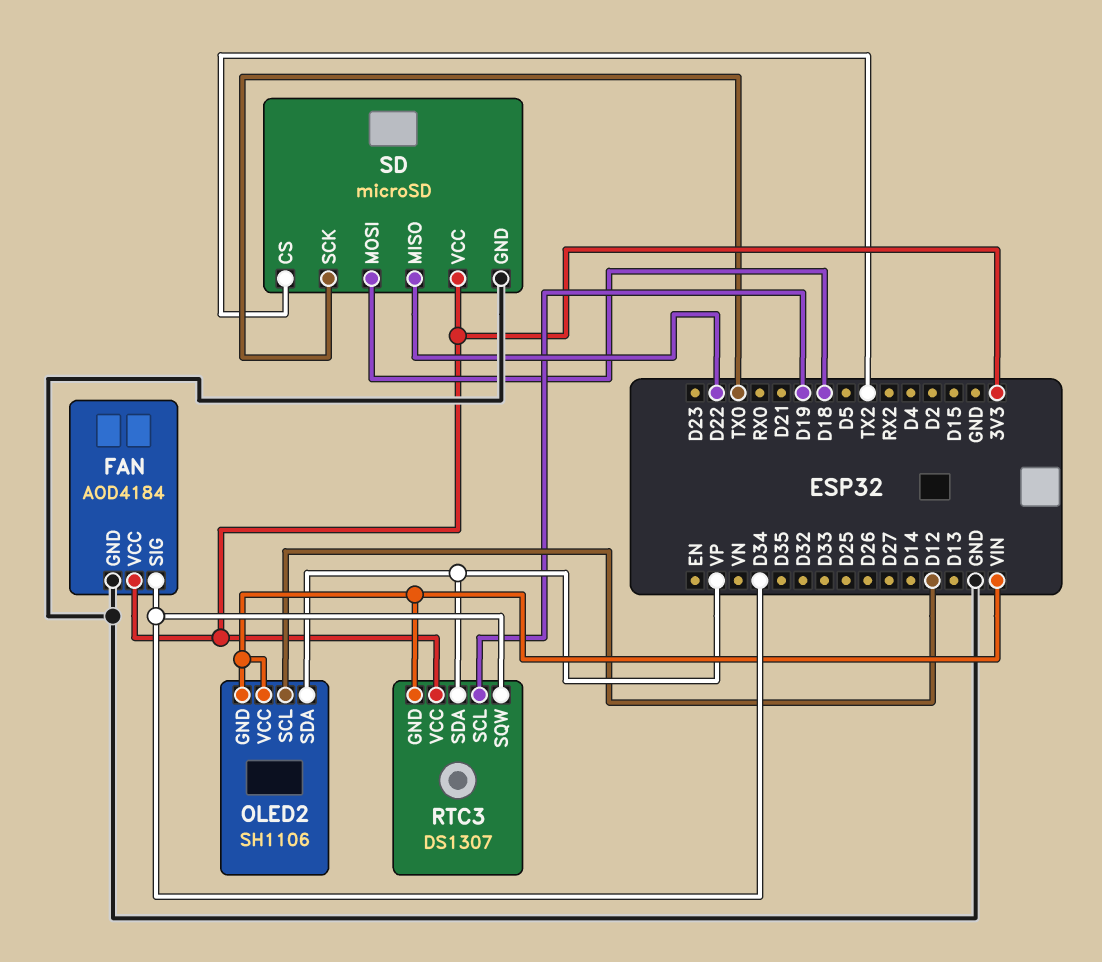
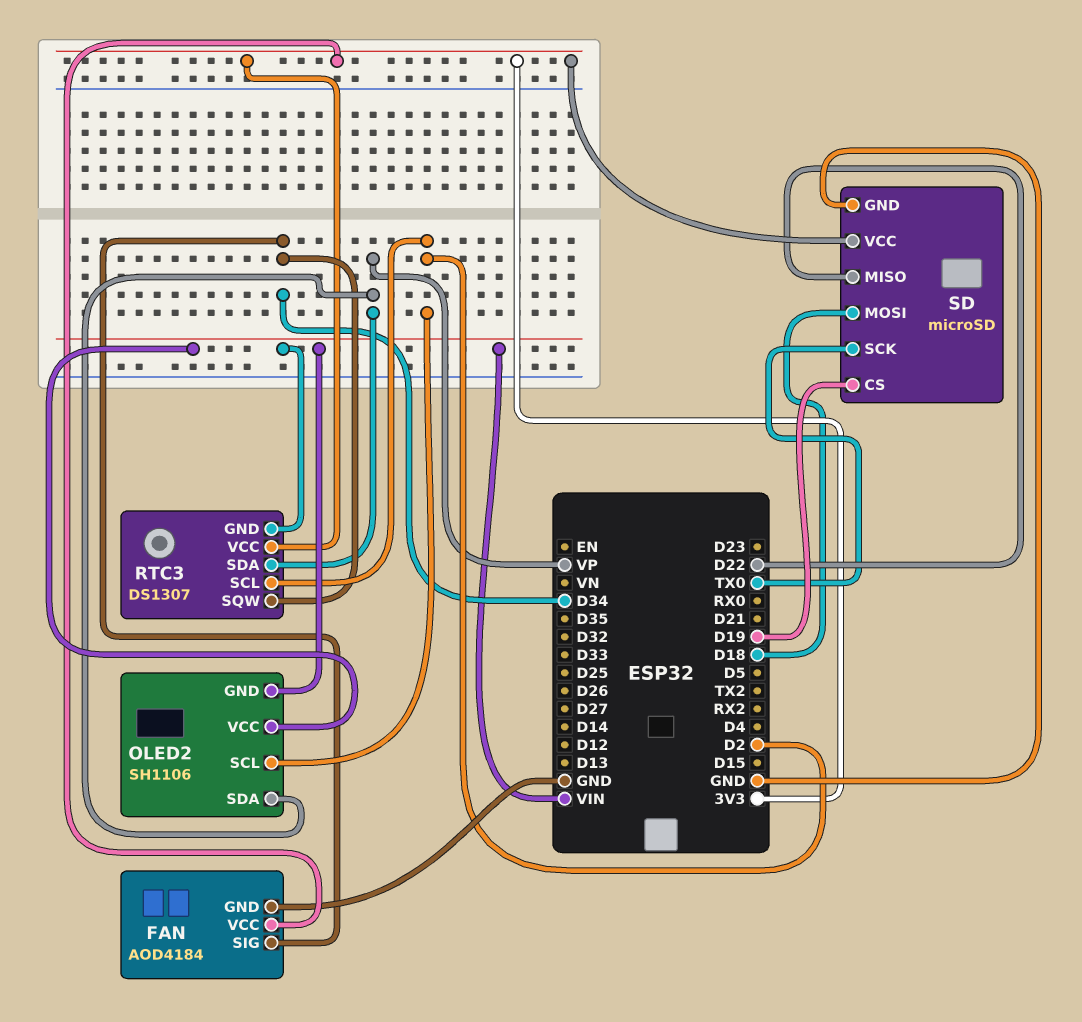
OLED2 pin SCL: D12 -> D2
RTC3 pin SCL: D19 -> D2
SD pin CS: TX2 -> D19

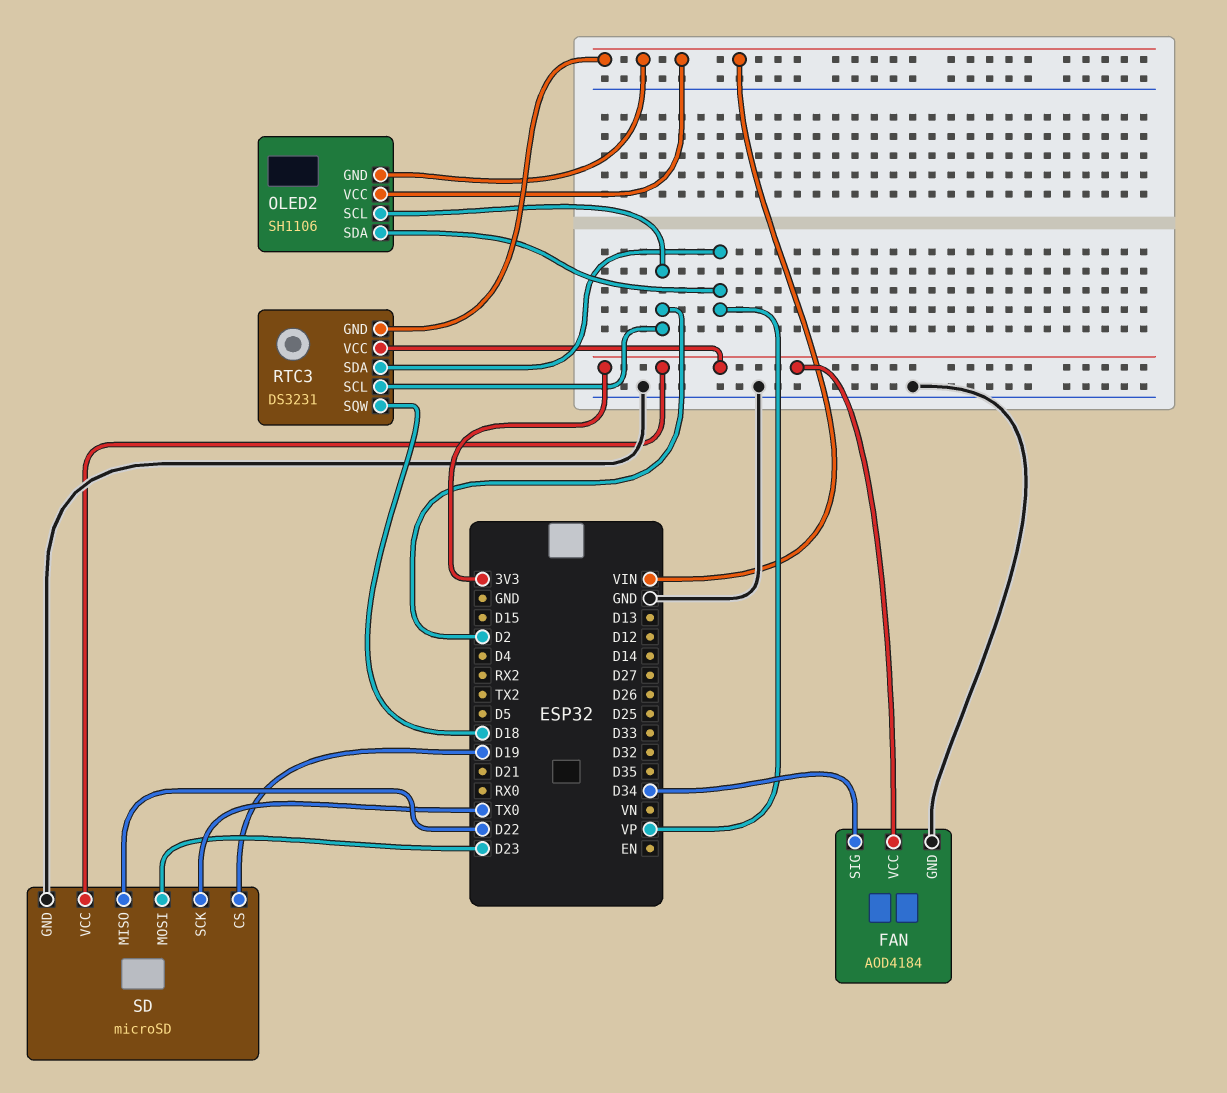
RTC3: DS1307 -> DS3231
RTC3 pin SQW: D34 -> D18
SD pin MOSI: D18 -> D23

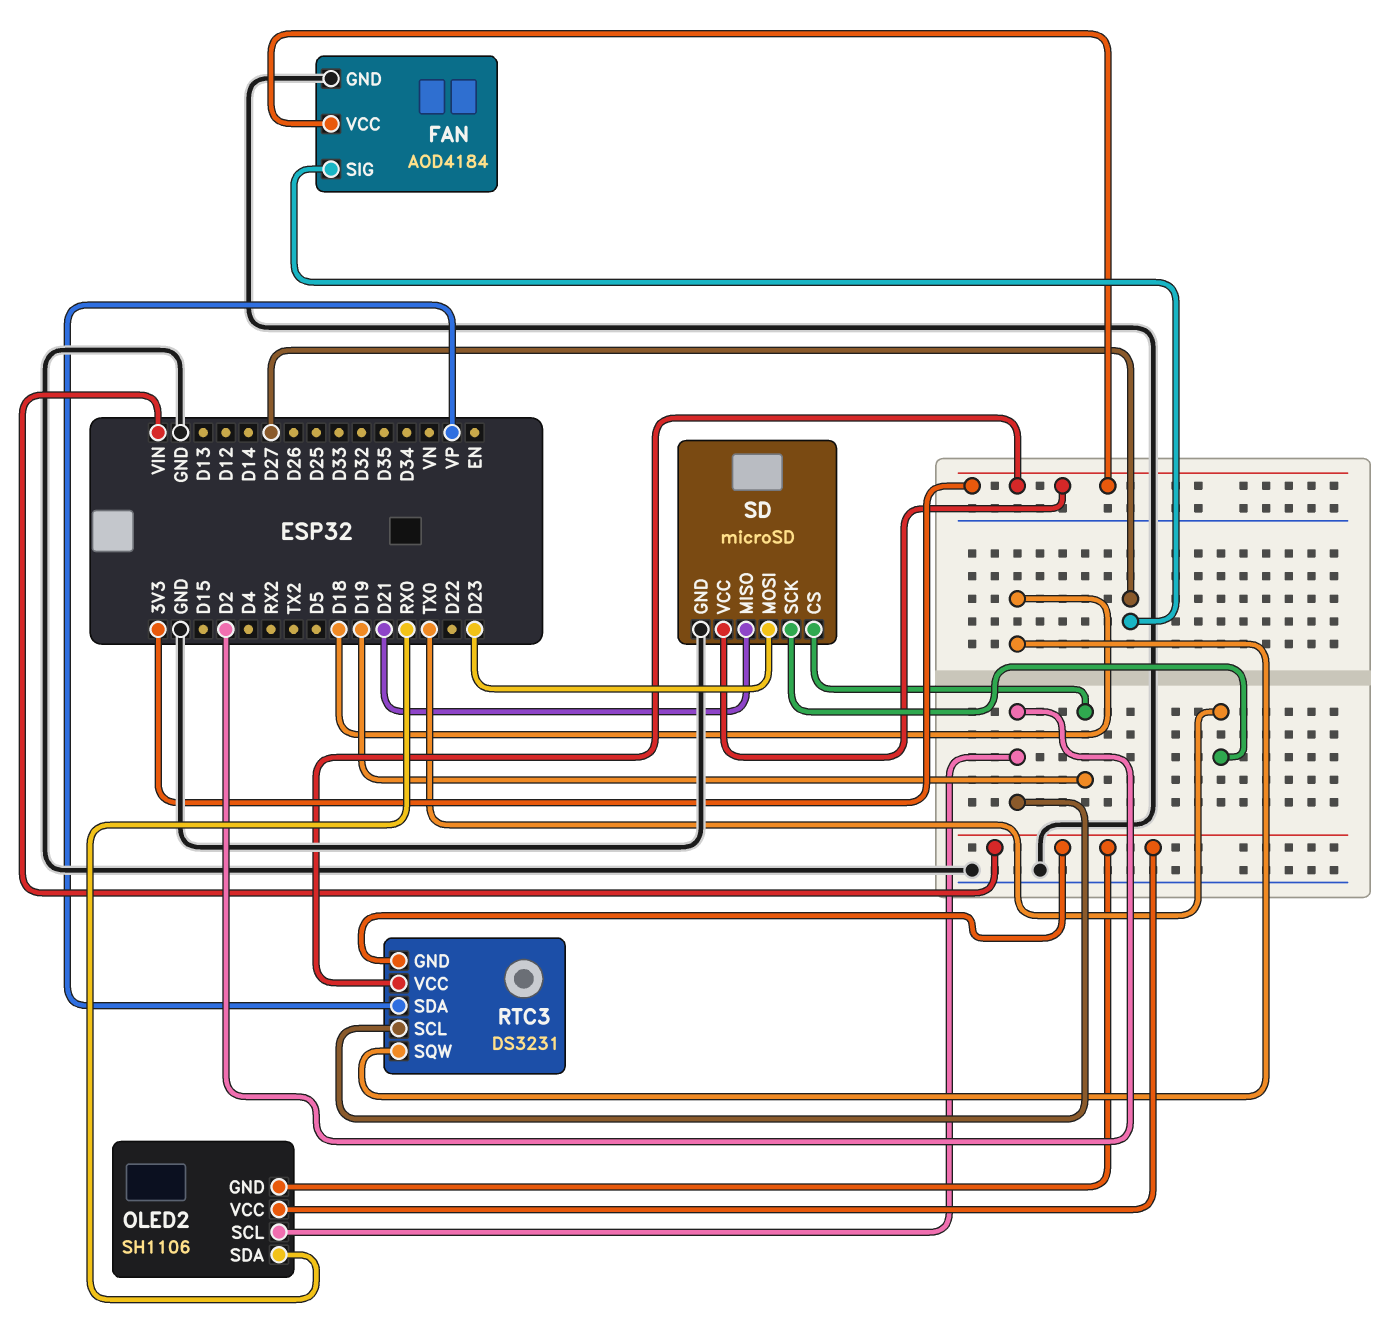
FAN pin SIG: D34 -> D27
OLED2 pin SDA: VP -> RX0
SD pin MISO: D22 -> D21

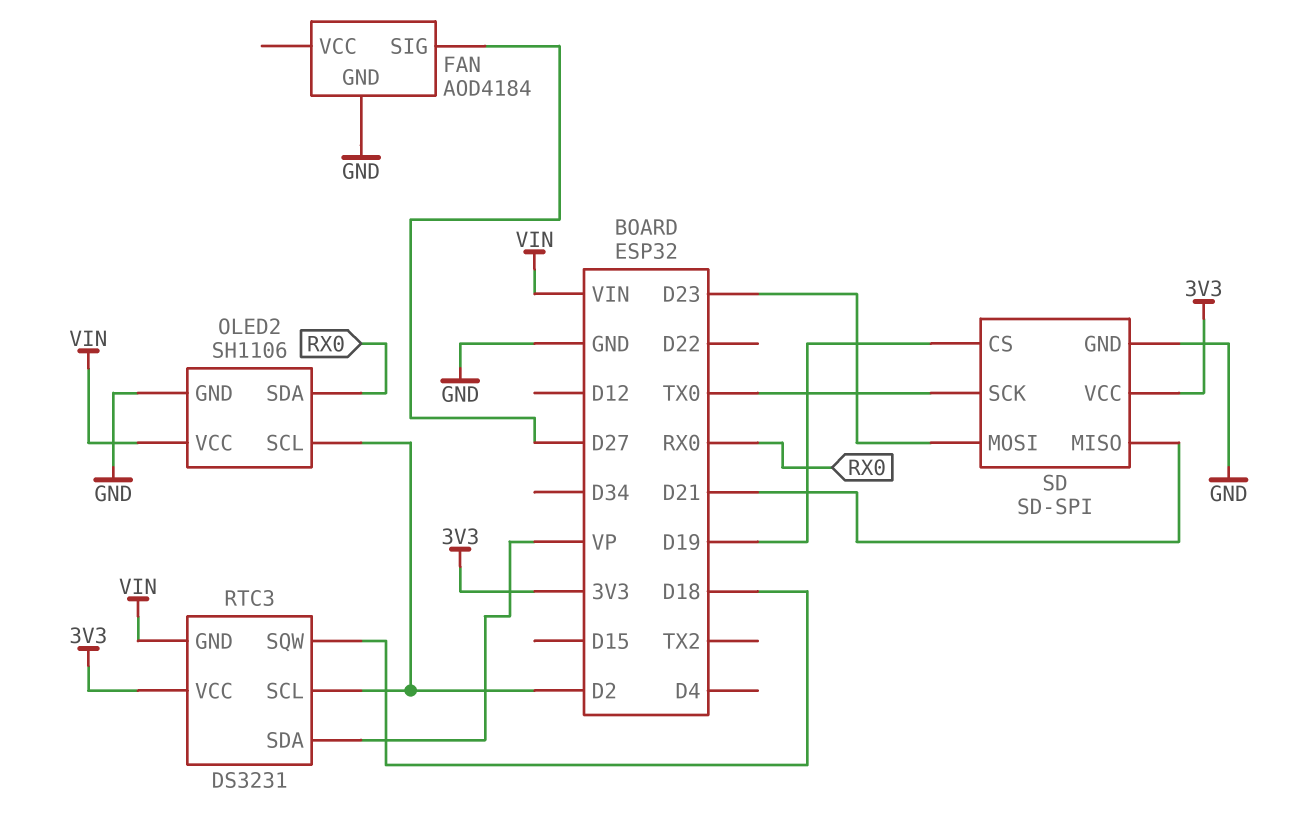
FAN pin VCC: 3V3 -> none
OLED2 pin GND: VIN -> GND
SD: microSD -> SD-SPI

